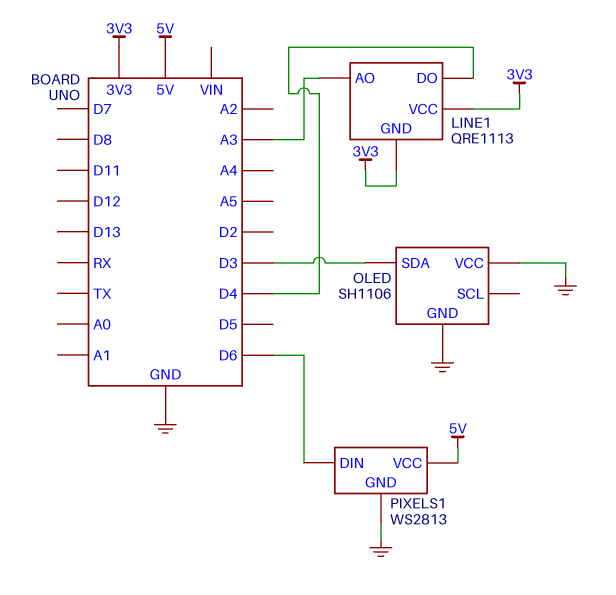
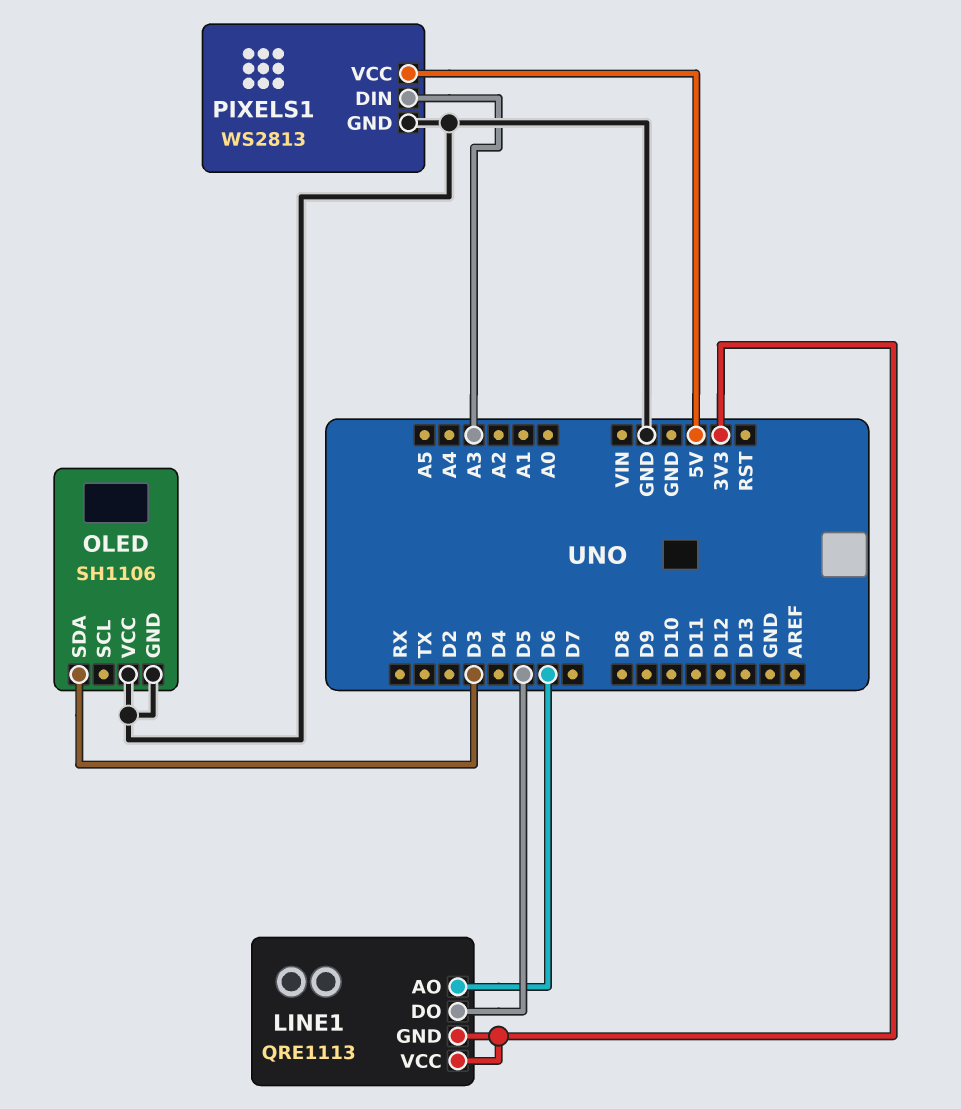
LINE1 pin AO: A3 -> D6
LINE1 pin DO: D4 -> D5
PIXELS1 pin DIN: D6 -> A3

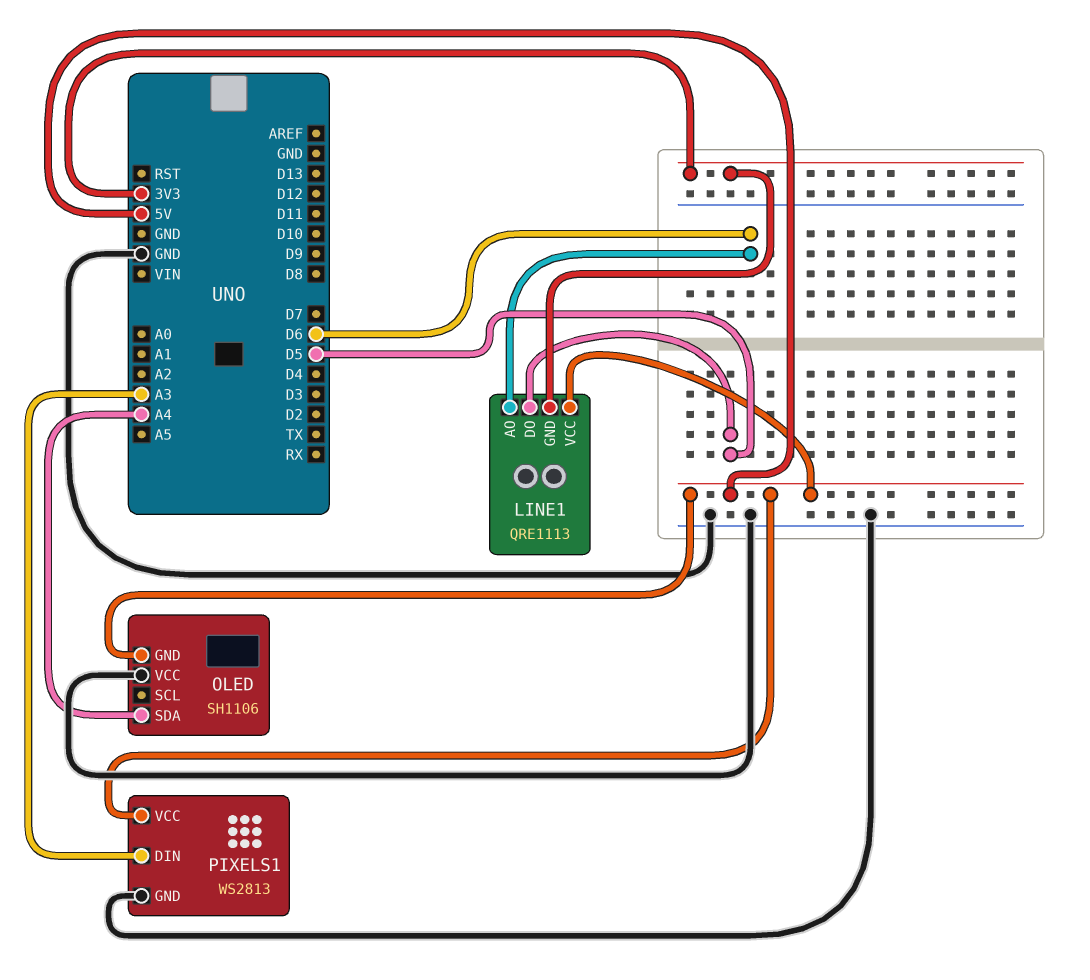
LINE1 pin VCC: 3V3 -> 5V
OLED pin GND: GND -> 5V
OLED pin SDA: D3 -> A4

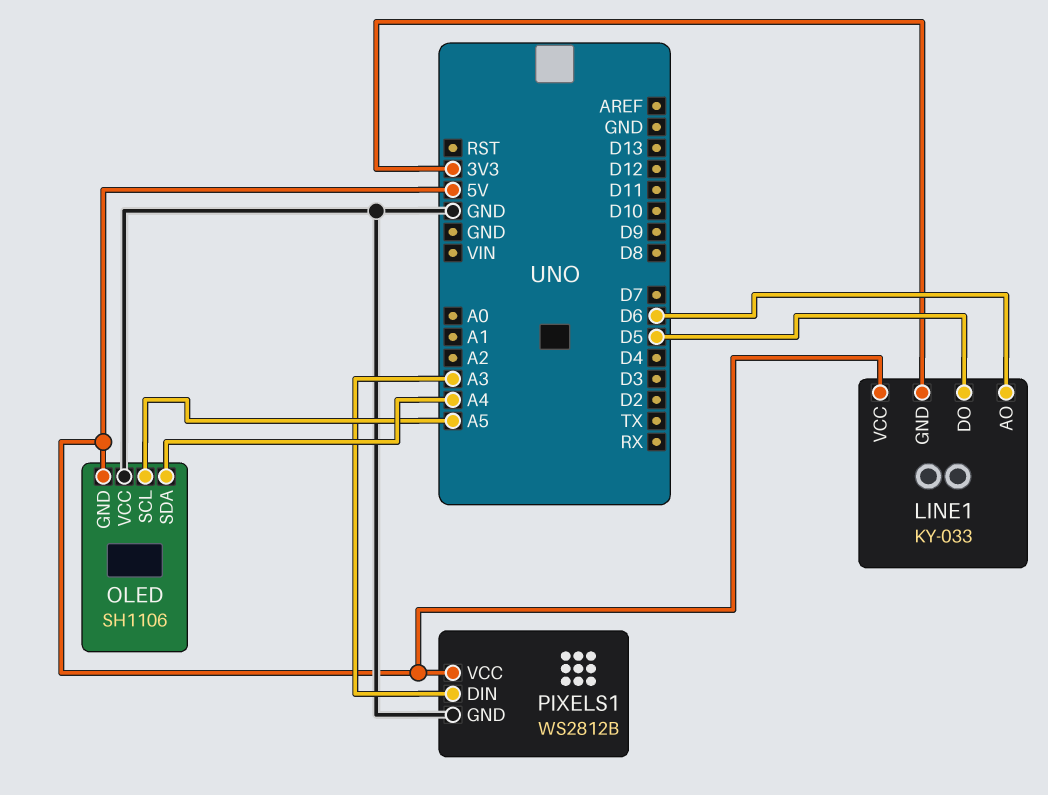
LINE1: QRE1113 -> KY-033
OLED pin SCL: none -> A5
PIXELS1: WS2813 -> WS2812B

